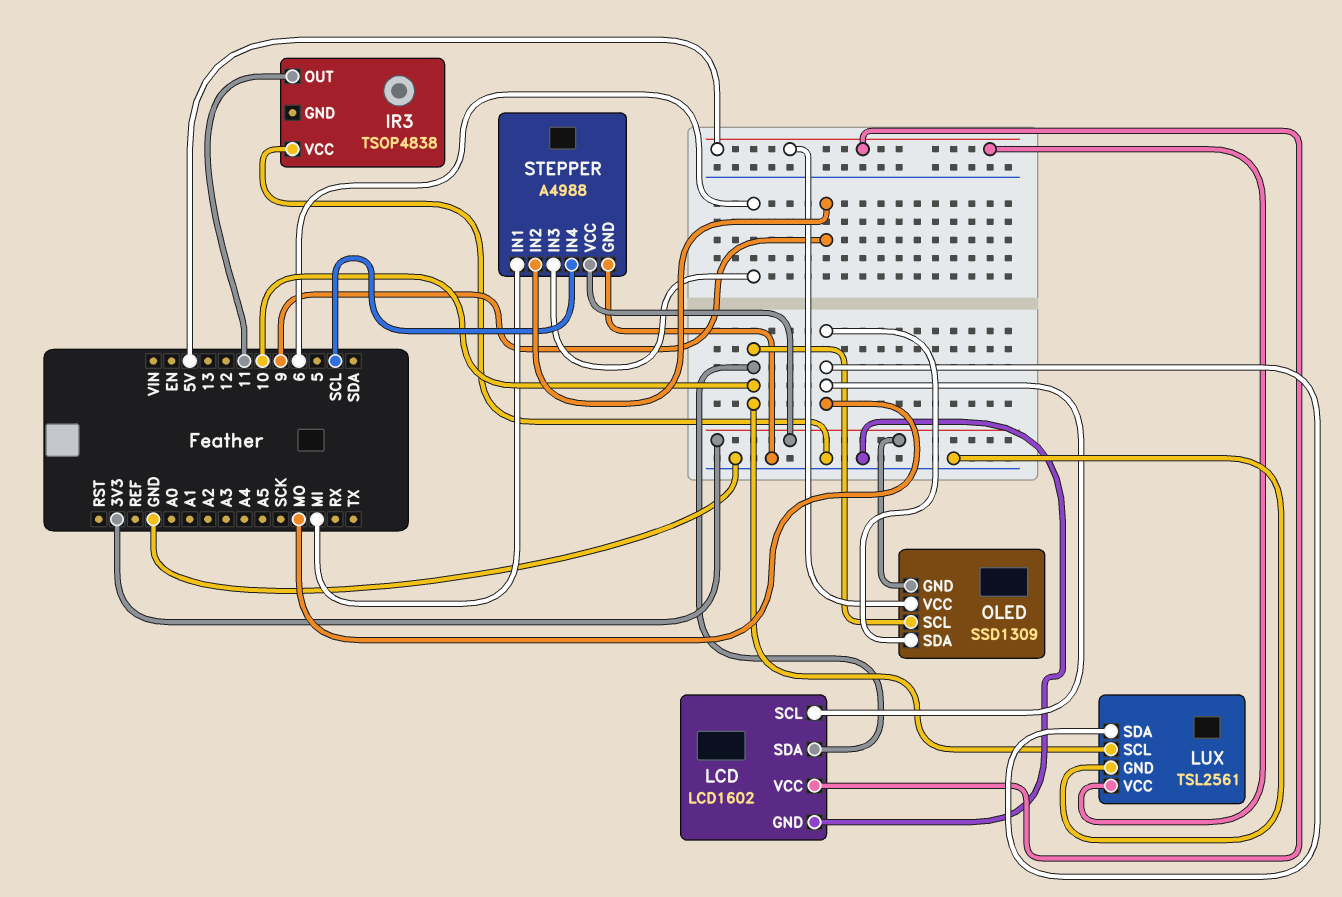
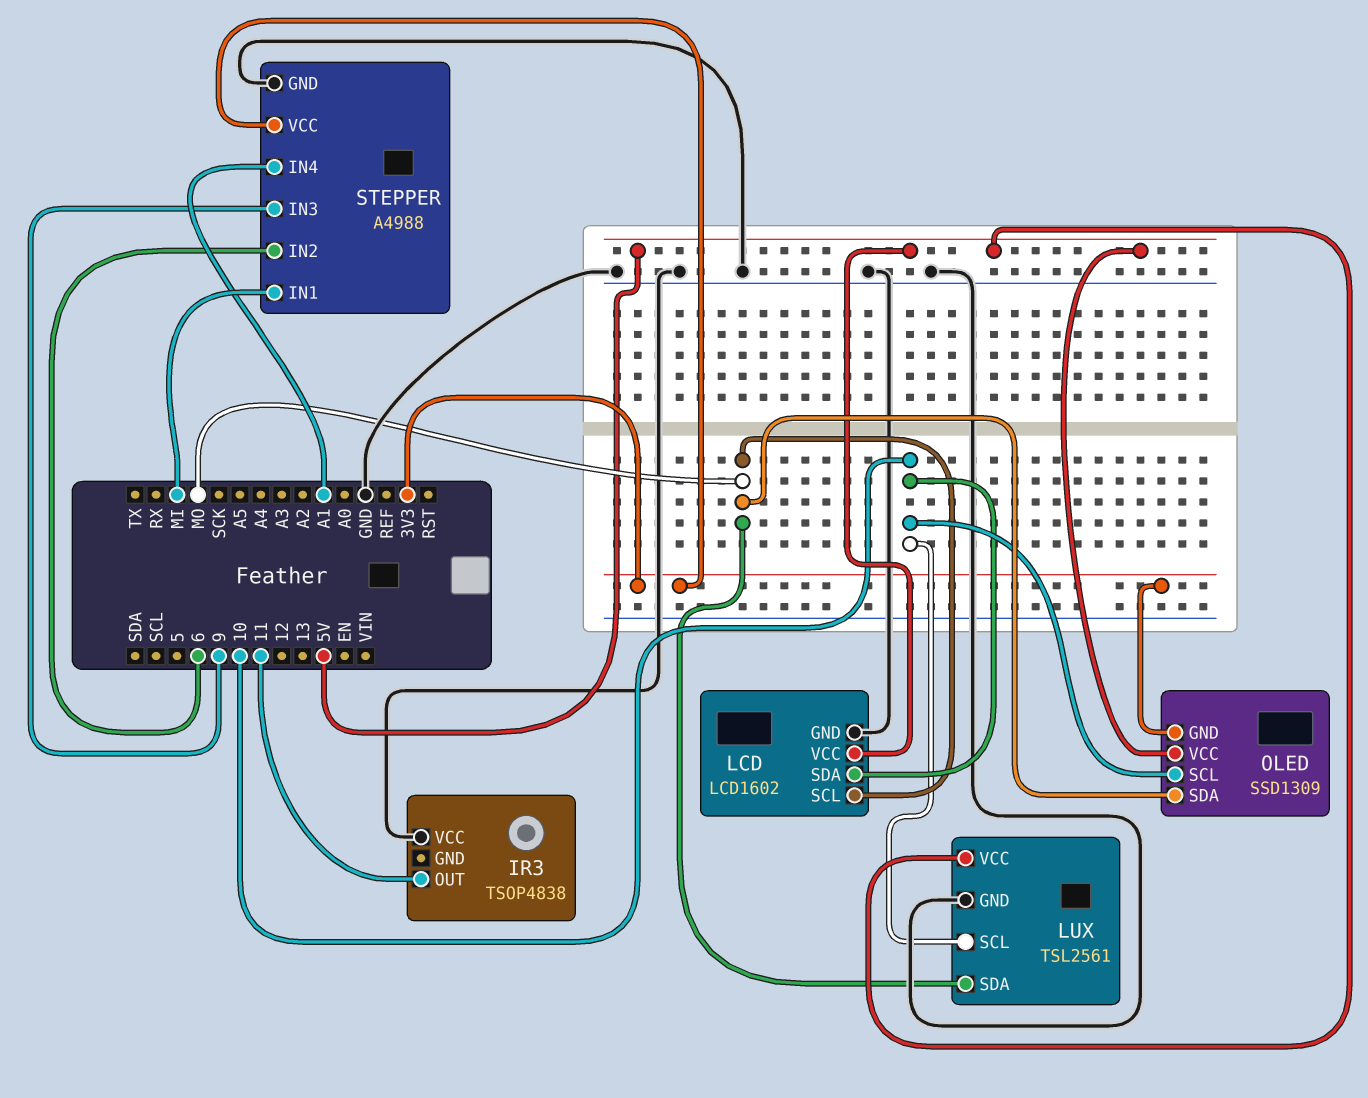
STEPPER pin IN2: 9 -> 6
STEPPER pin IN3: 6 -> 9
STEPPER pin IN4: SCL -> A1

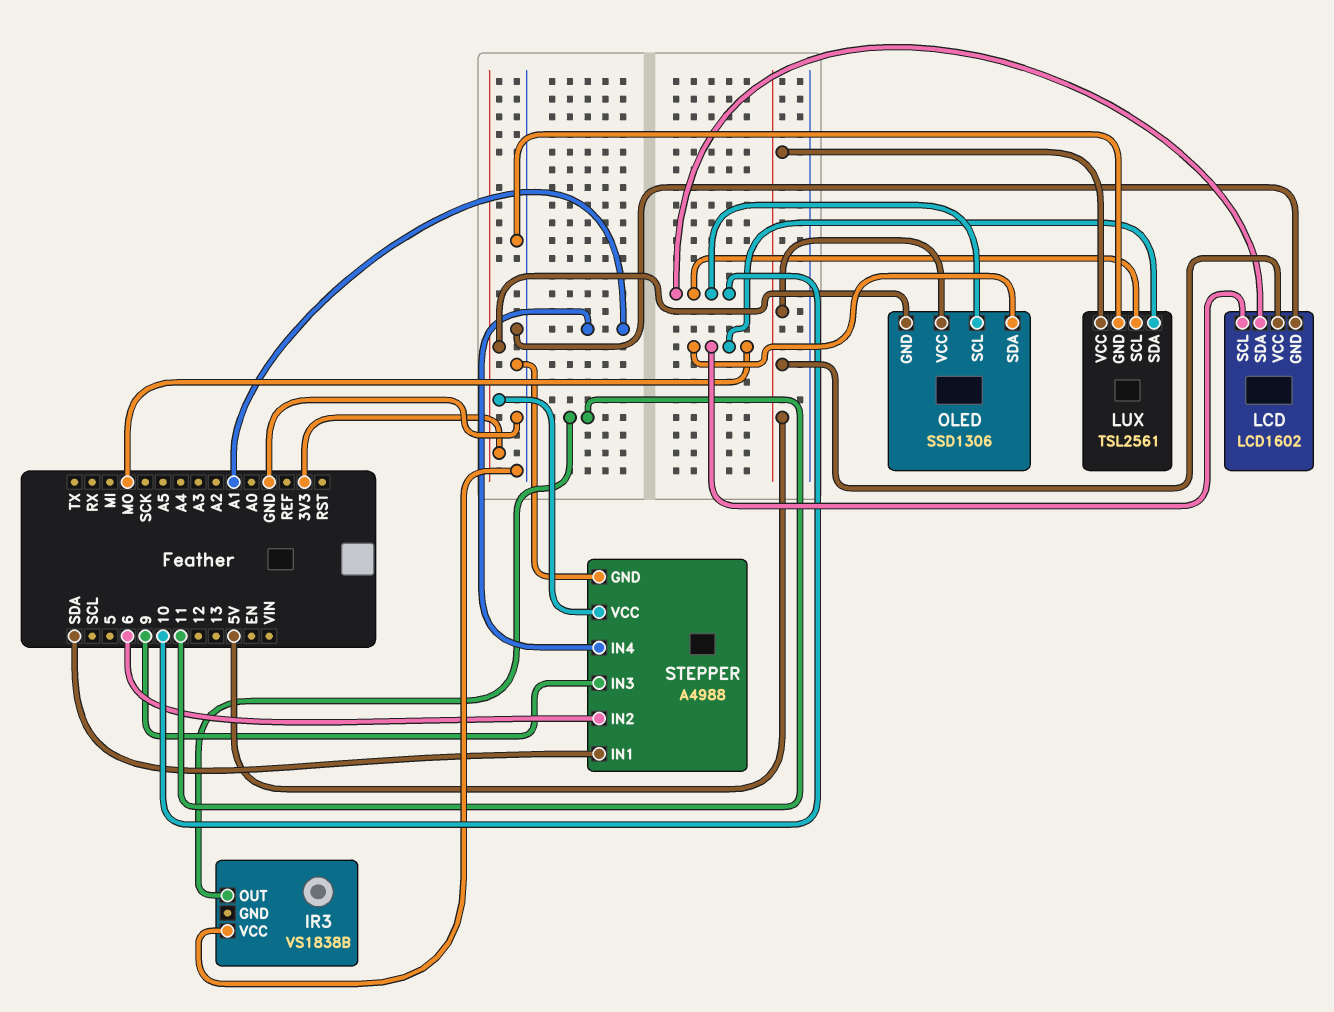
IR3: TSOP4838 -> VS1838B
OLED: SSD1309 -> SSD1306
STEPPER pin IN1: MI -> SDA

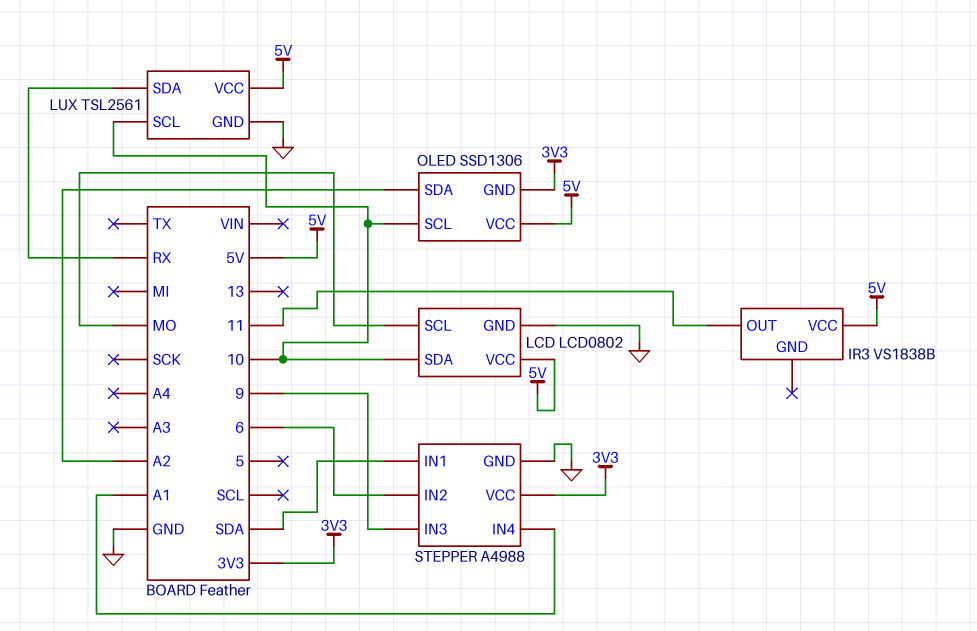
IR3 pin VCC: GND -> 5V
LCD: LCD1602 -> LCD0802
LUX pin SDA: MO -> RX
OLED pin SDA: MO -> A2

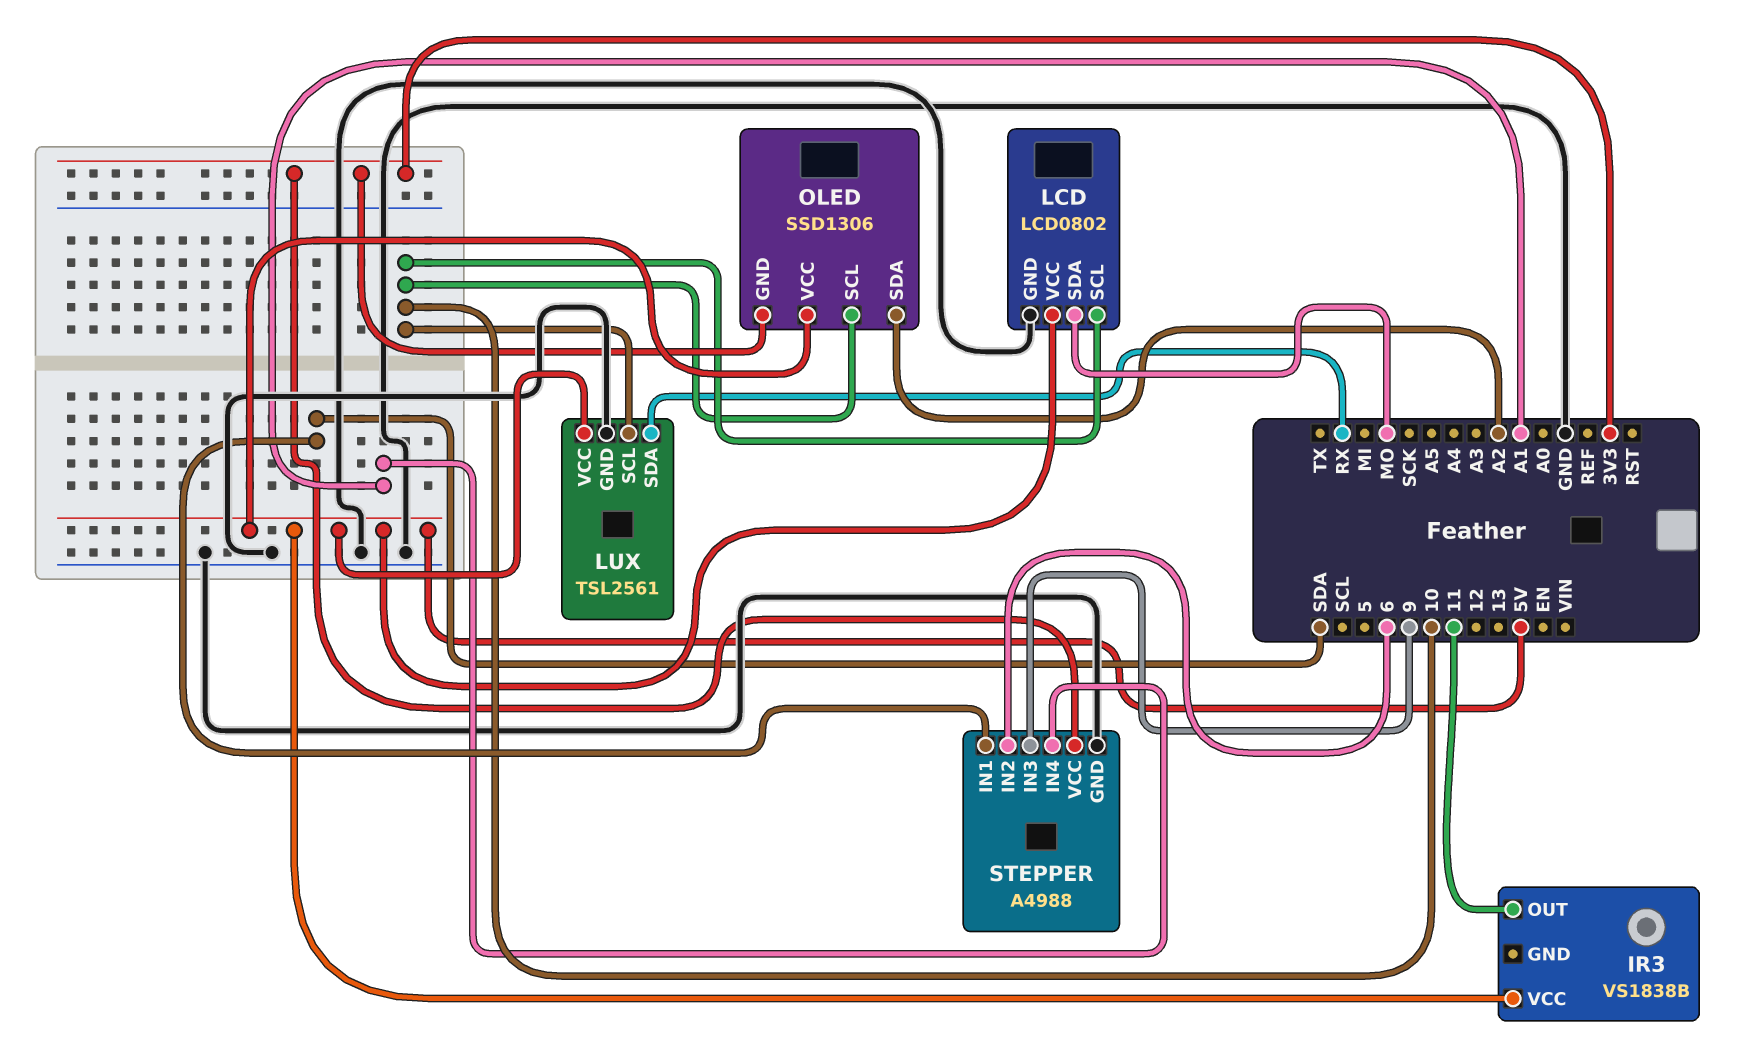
LCD pin SCL: MO -> 10
LCD pin SDA: 10 -> MO

